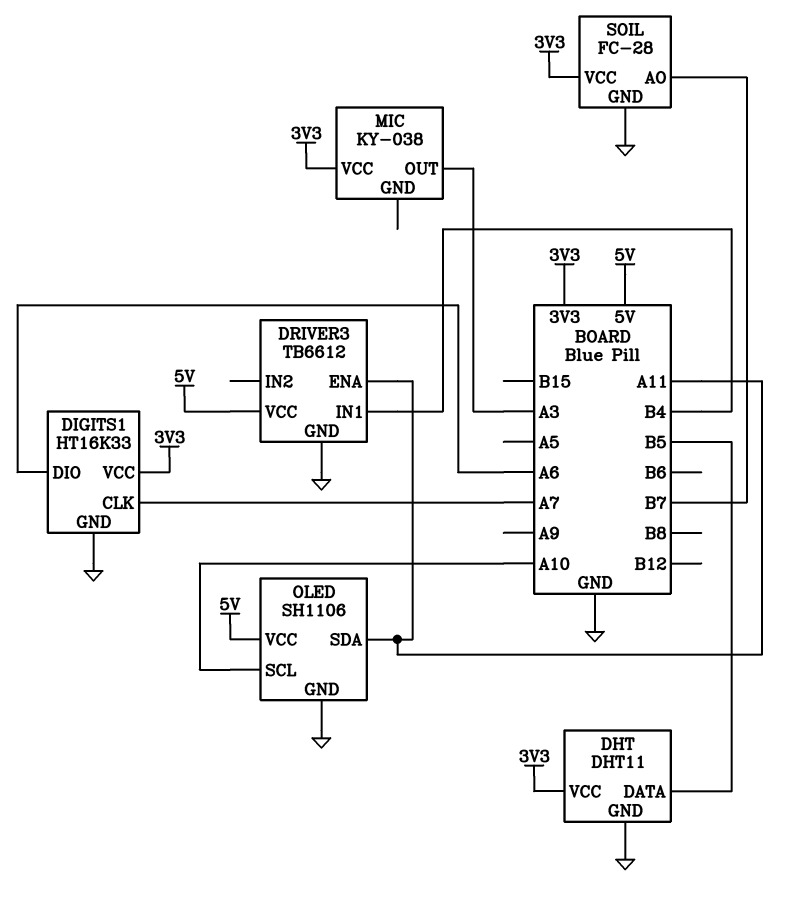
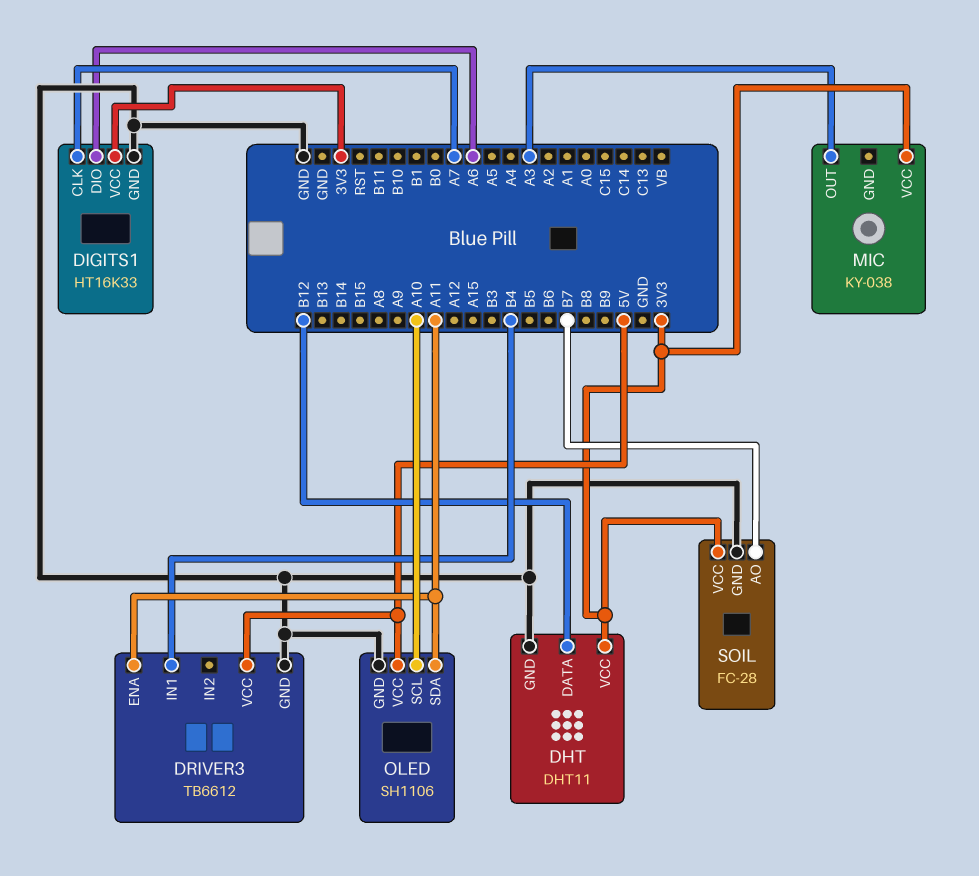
DHT pin DATA: B5 -> B12

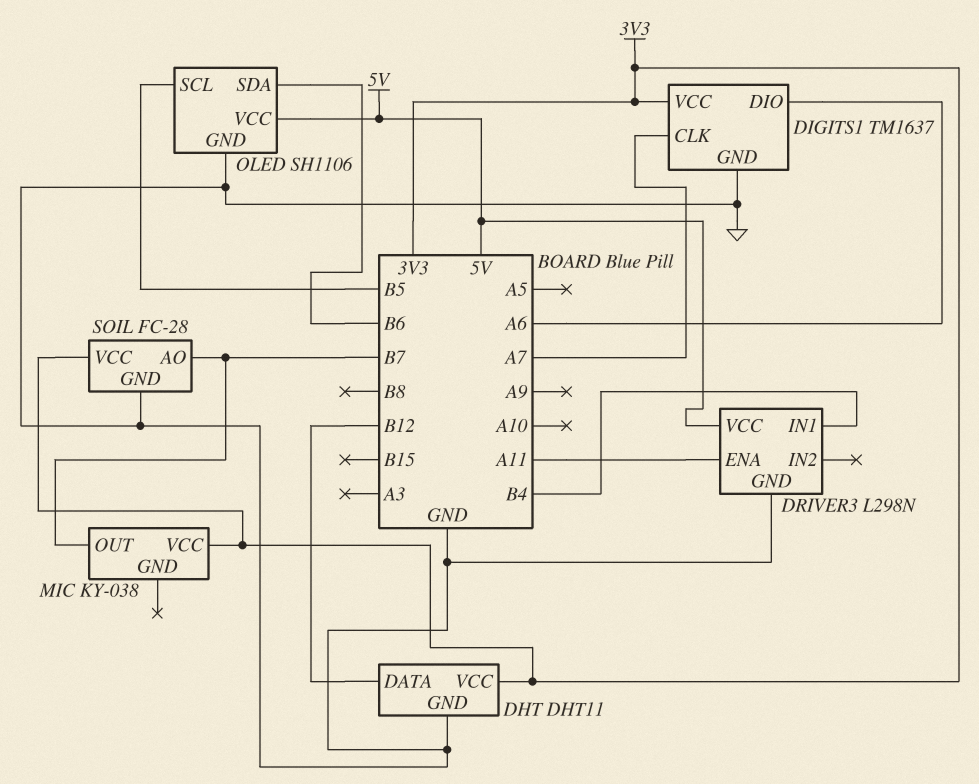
DIGITS1: HT16K33 -> TM1637
DRIVER3: TB6612 -> L298N
MIC pin OUT: A3 -> B7
OLED pin SCL: A10 -> B5
OLED pin SDA: A11 -> B6

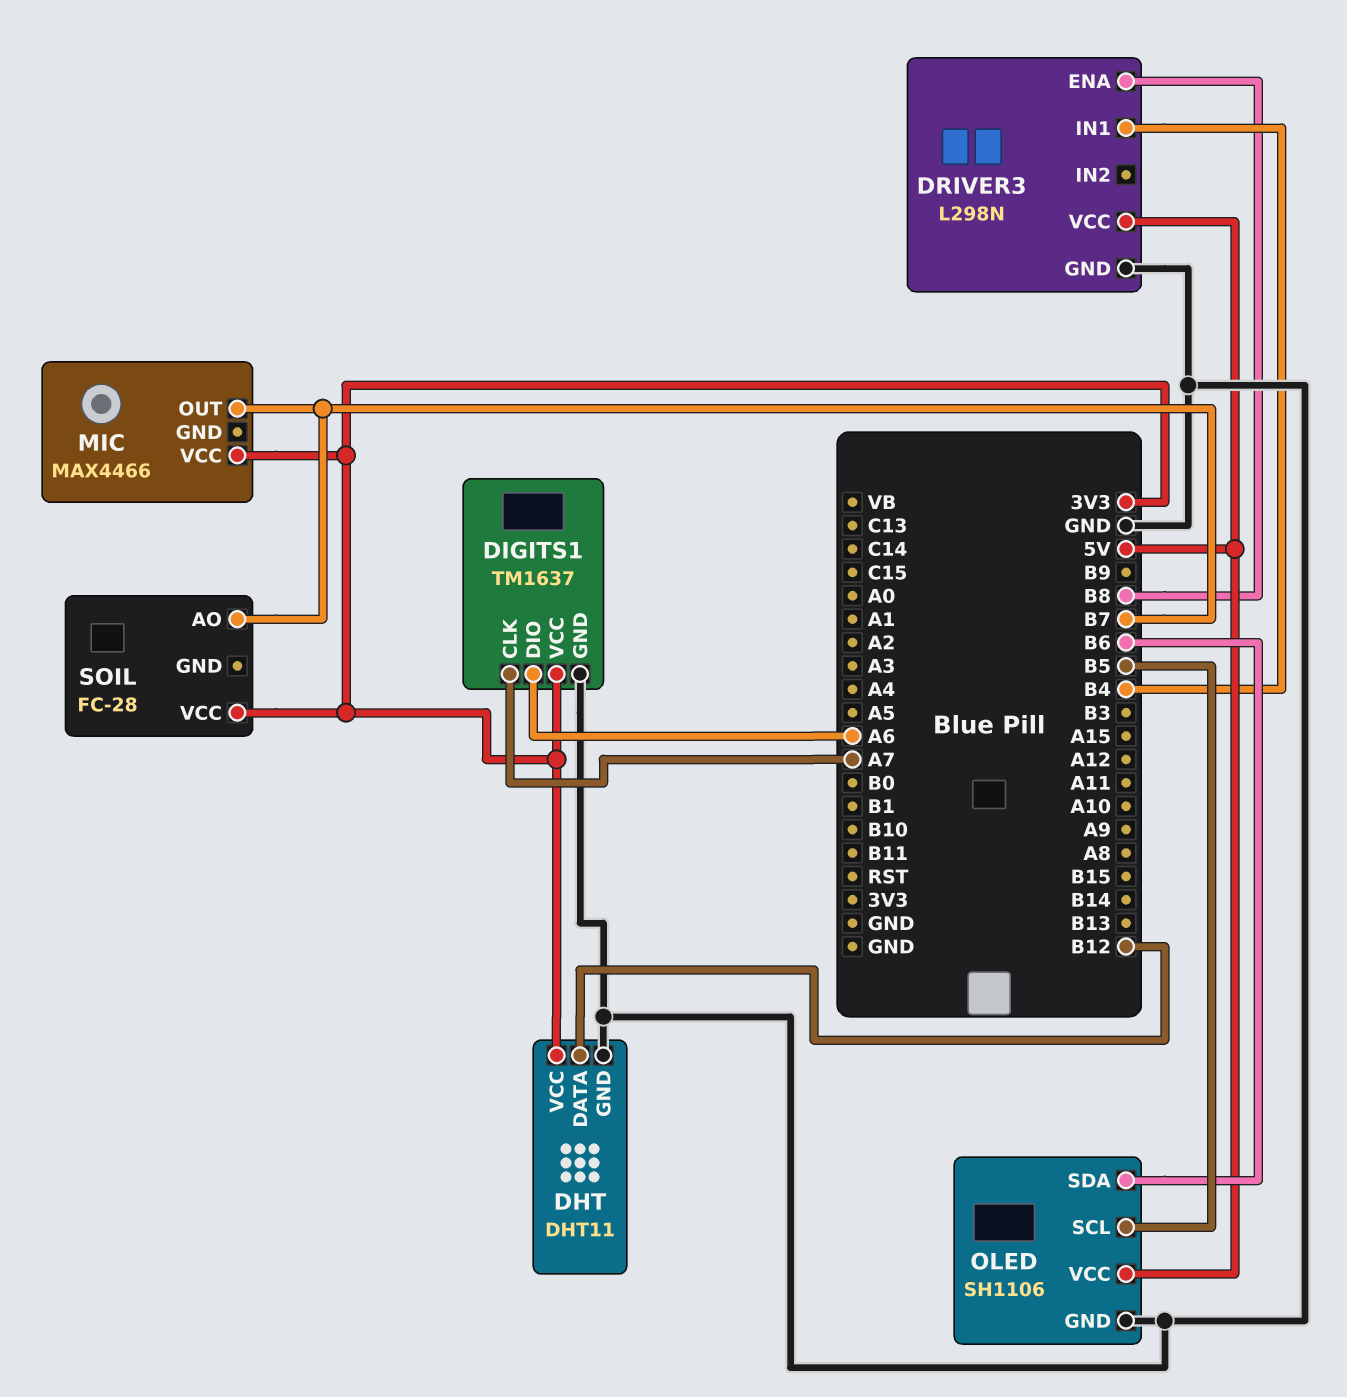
DRIVER3 pin ENA: A11 -> B8
MIC: KY-038 -> MAX4466
SOIL pin GND: GND -> none

